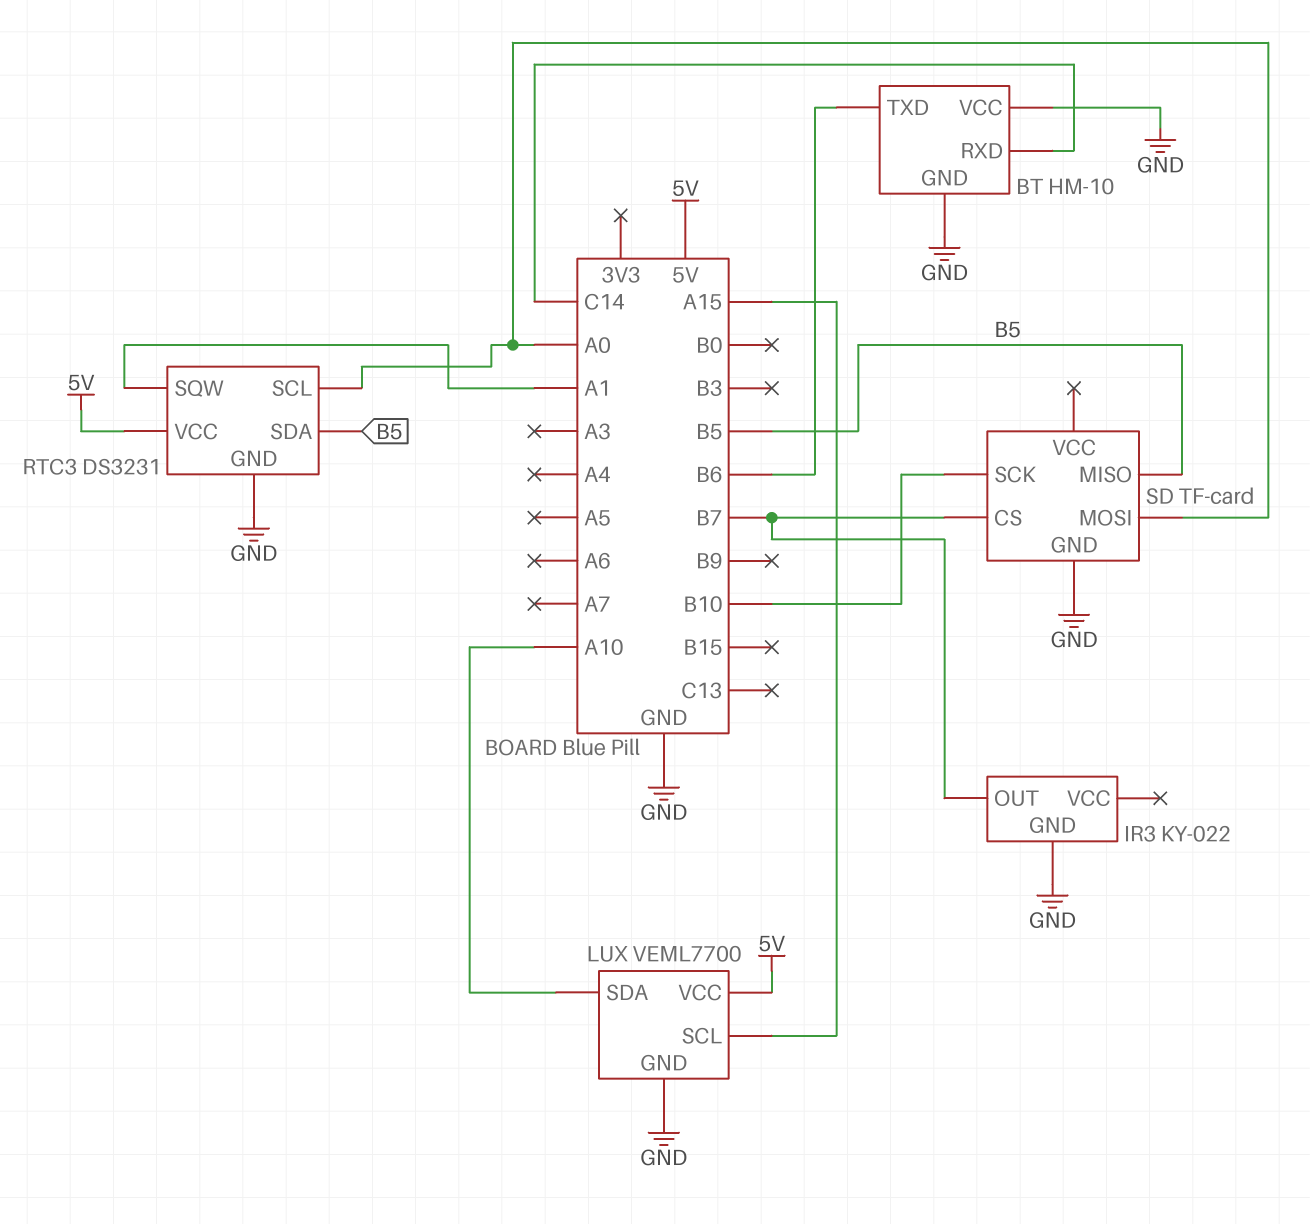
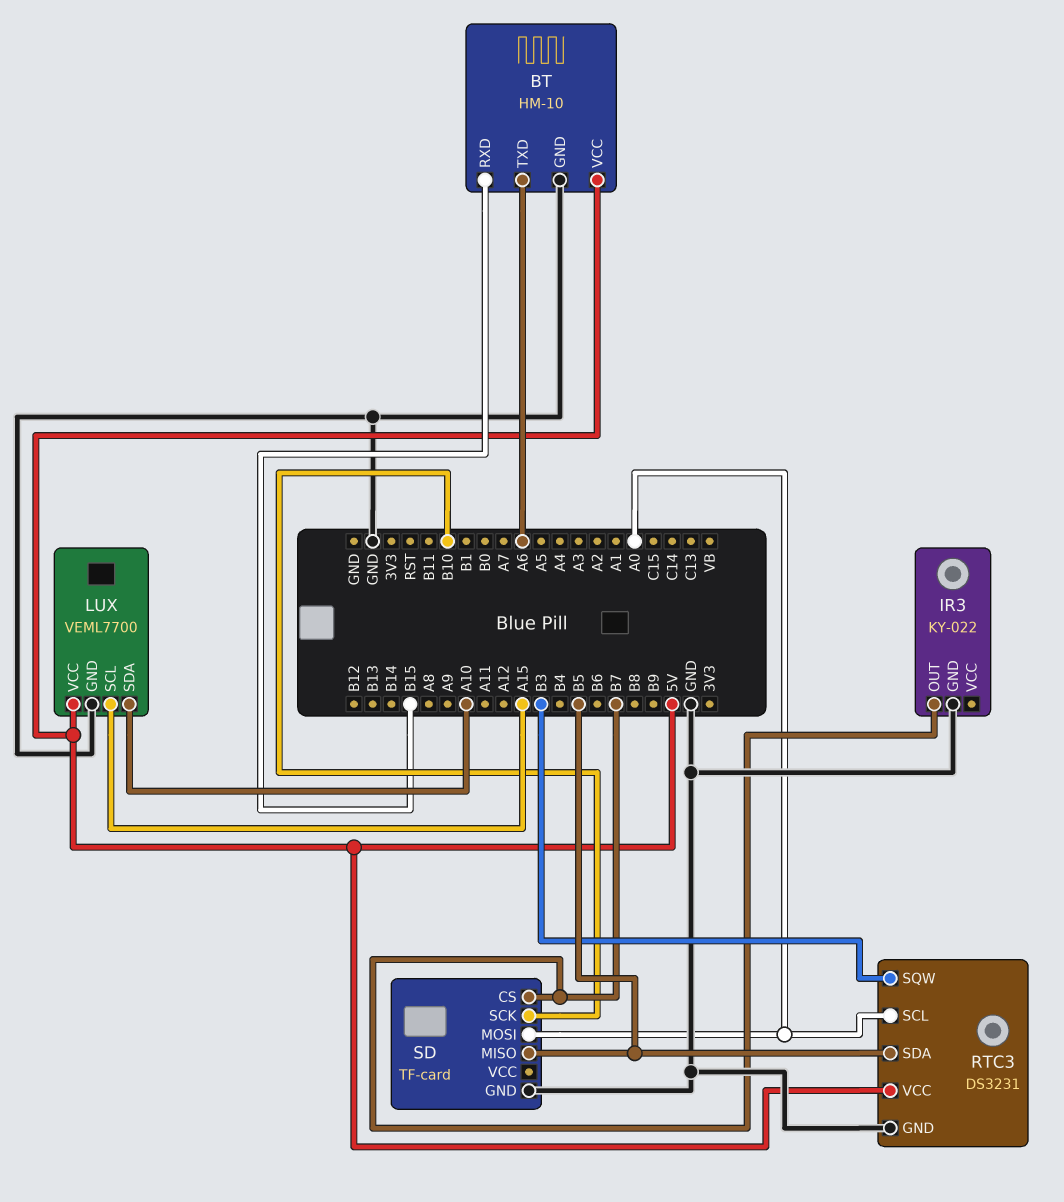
BT pin RXD: C14 -> B15
BT pin TXD: B6 -> A6
BT pin VCC: GND -> 5V
RTC3 pin SQW: A1 -> B3

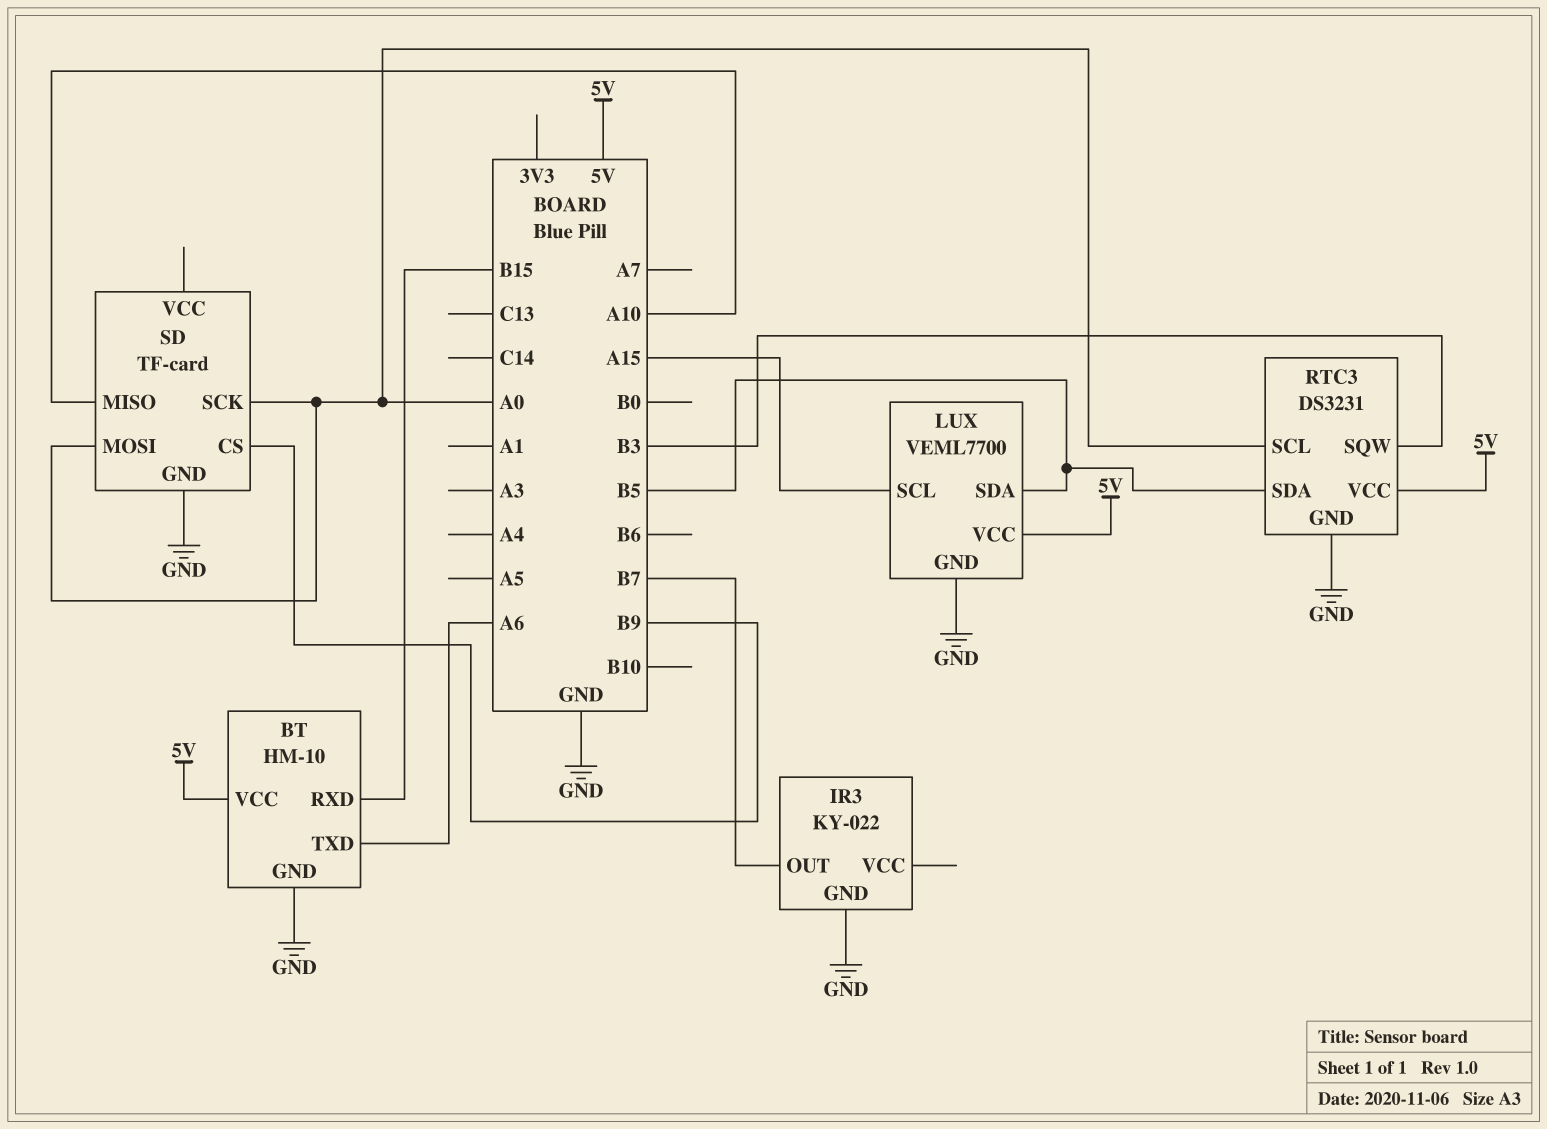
LUX pin SDA: A10 -> B5
SD pin CS: B7 -> B9
SD pin MISO: B5 -> A10
SD pin SCK: B10 -> A0

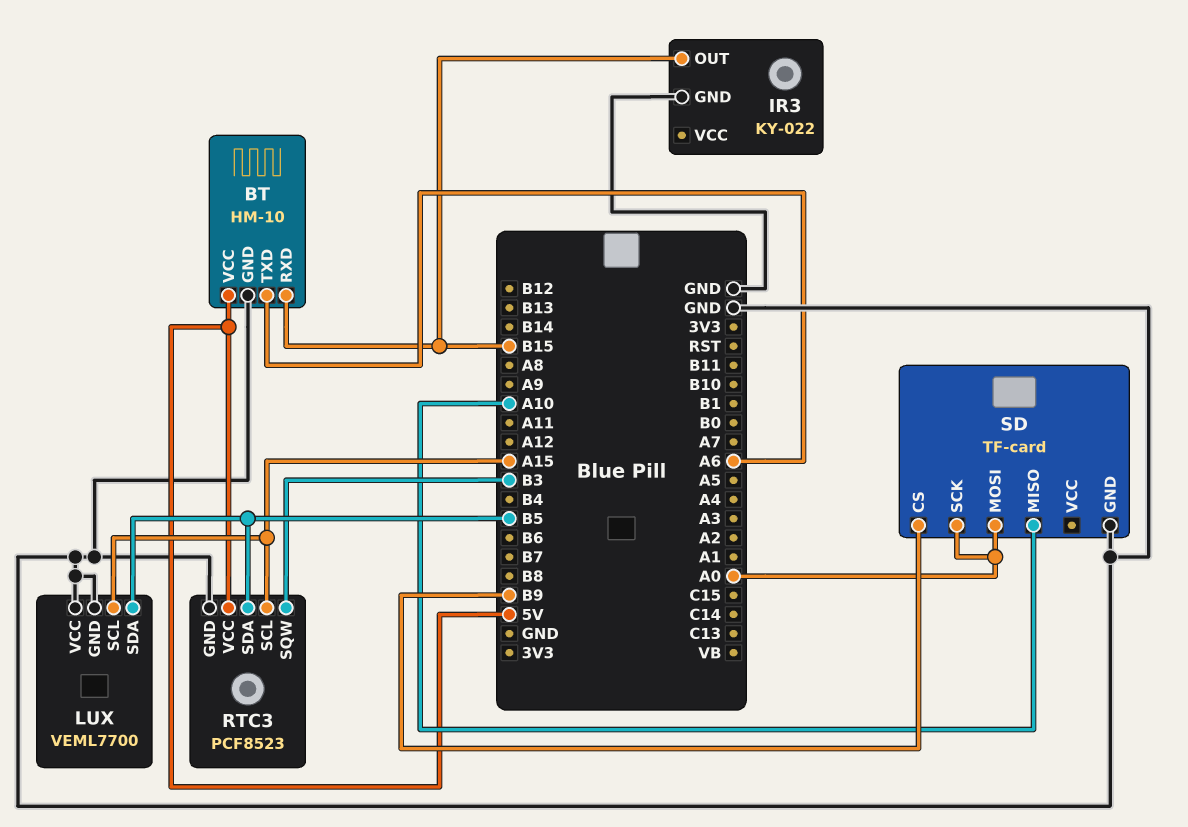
IR3 pin OUT: B7 -> B15
LUX pin VCC: 5V -> GND
RTC3: DS3231 -> PCF8523
RTC3 pin SCL: A0 -> A15

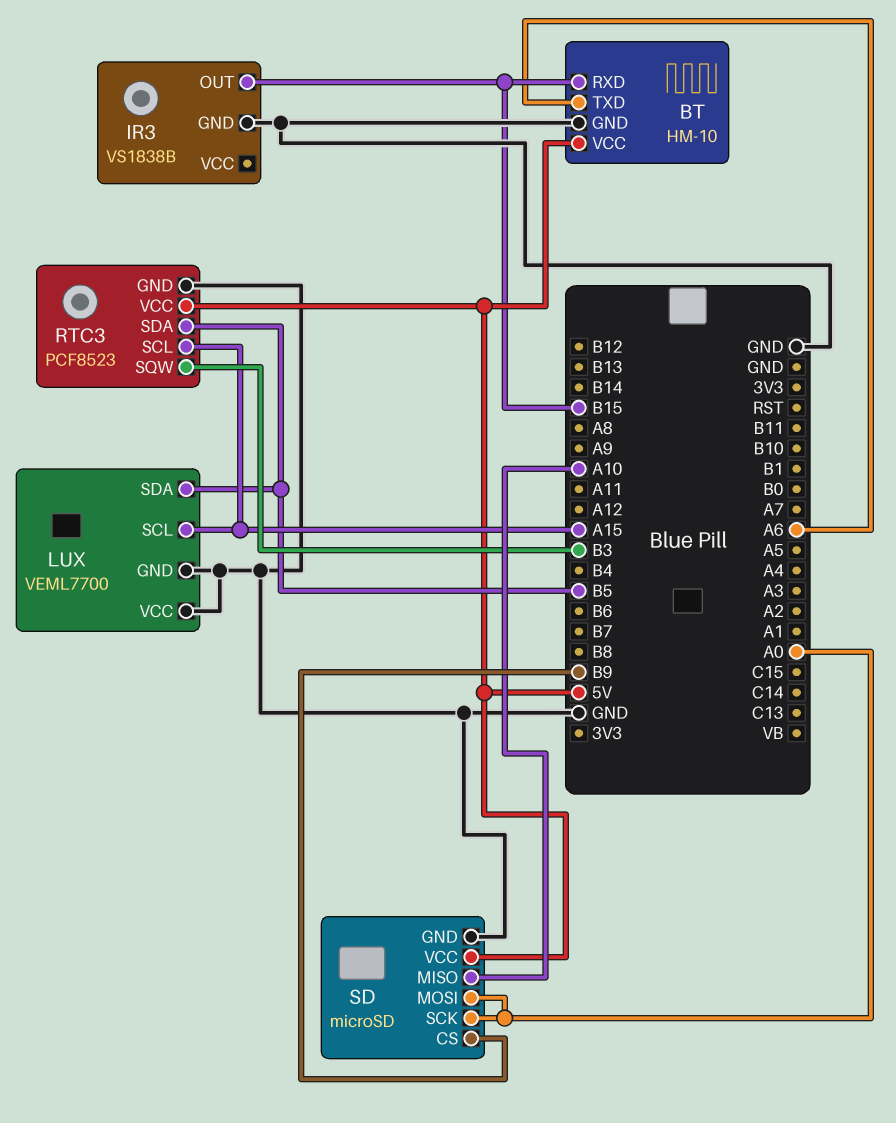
IR3: KY-022 -> VS1838B
SD: TF-card -> microSD
SD pin VCC: none -> 5V

